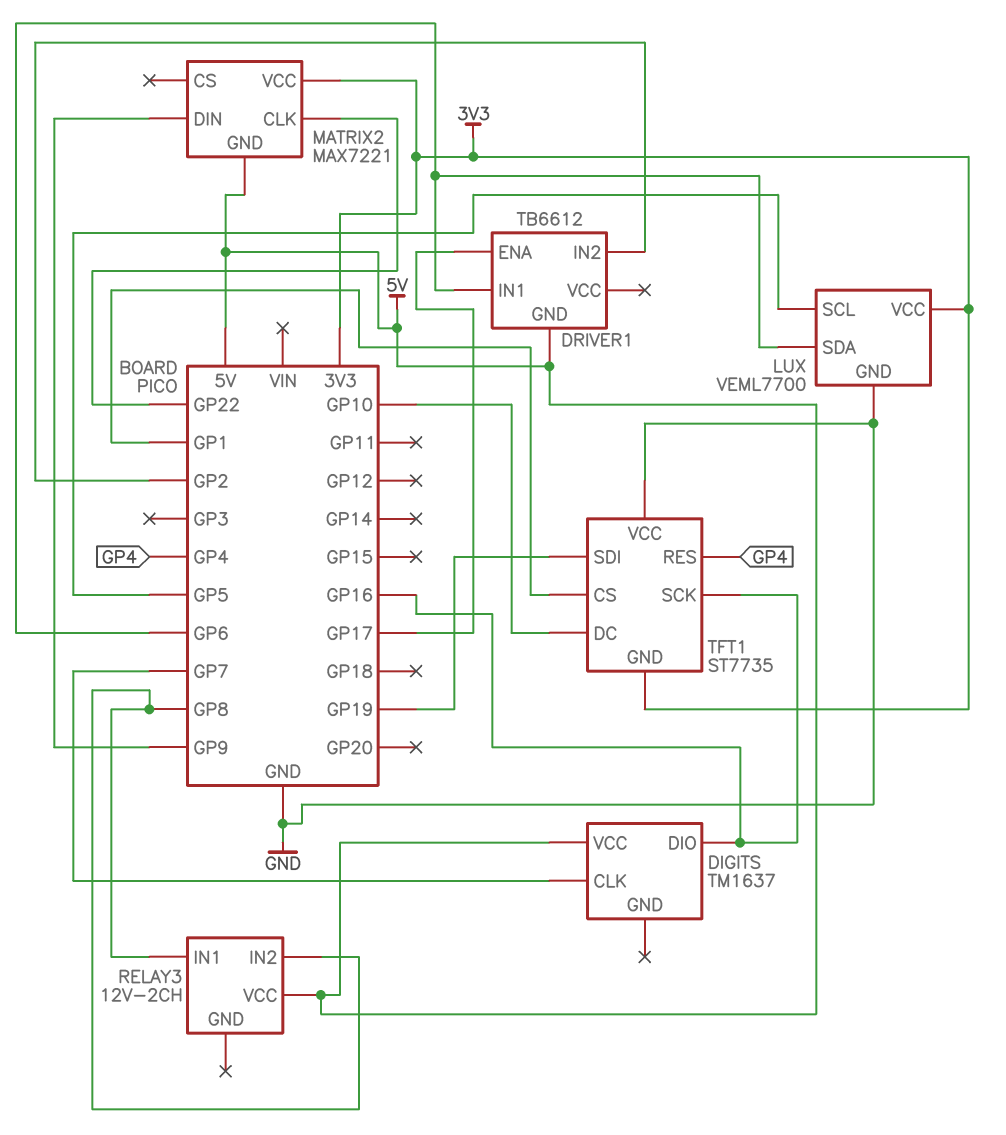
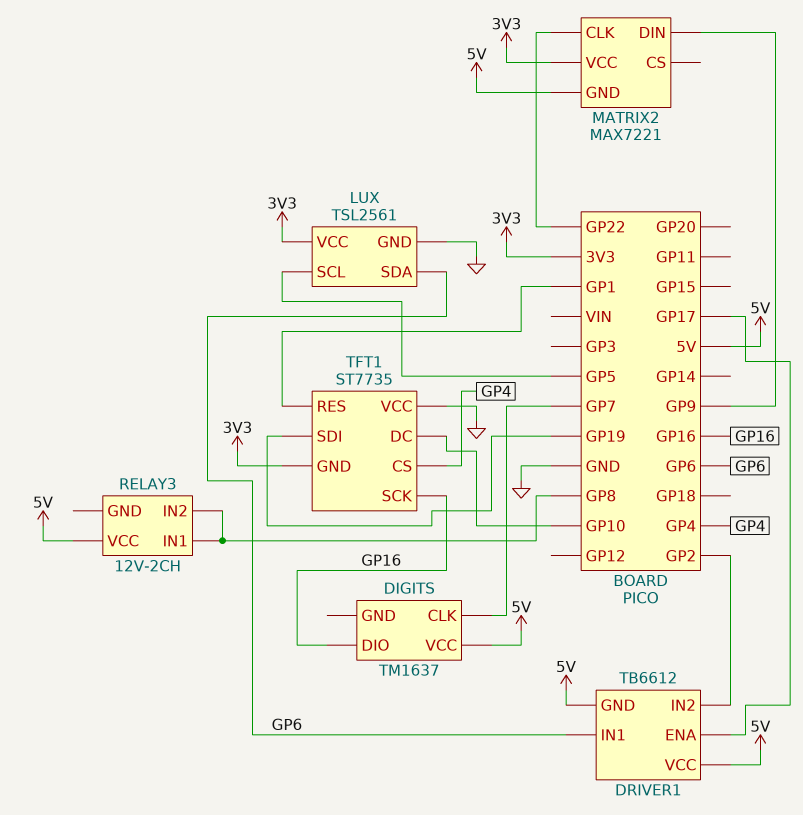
DRIVER1 pin VCC: none -> 5V
LUX: VEML7700 -> TSL2561
TFT1 pin CS: GP1 -> GP4
TFT1 pin RES: GP4 -> GP1

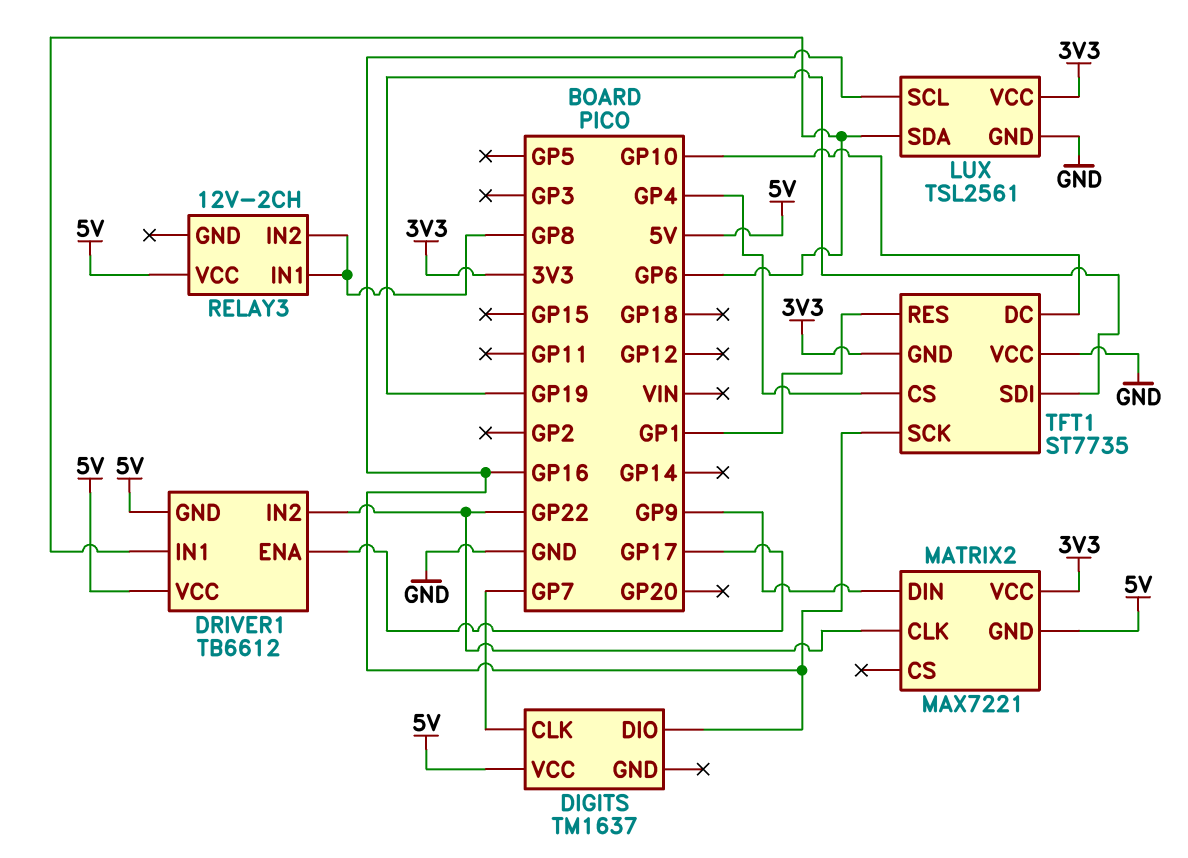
DRIVER1 pin IN2: GP2 -> GP22
LUX pin SCL: GP5 -> GP16

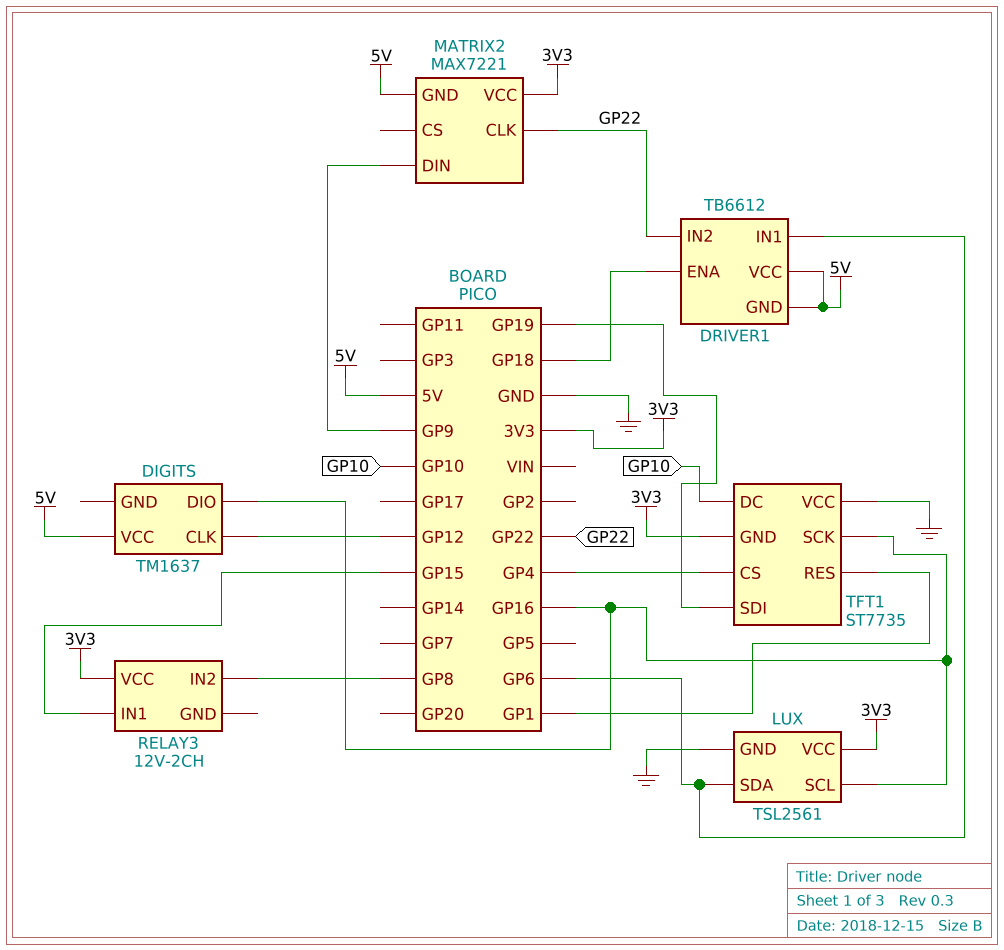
DIGITS pin CLK: GP7 -> GP12
DRIVER1 pin ENA: GP17 -> GP18
RELAY3 pin IN1: GP8 -> GP15
RELAY3 pin VCC: 5V -> 3V3

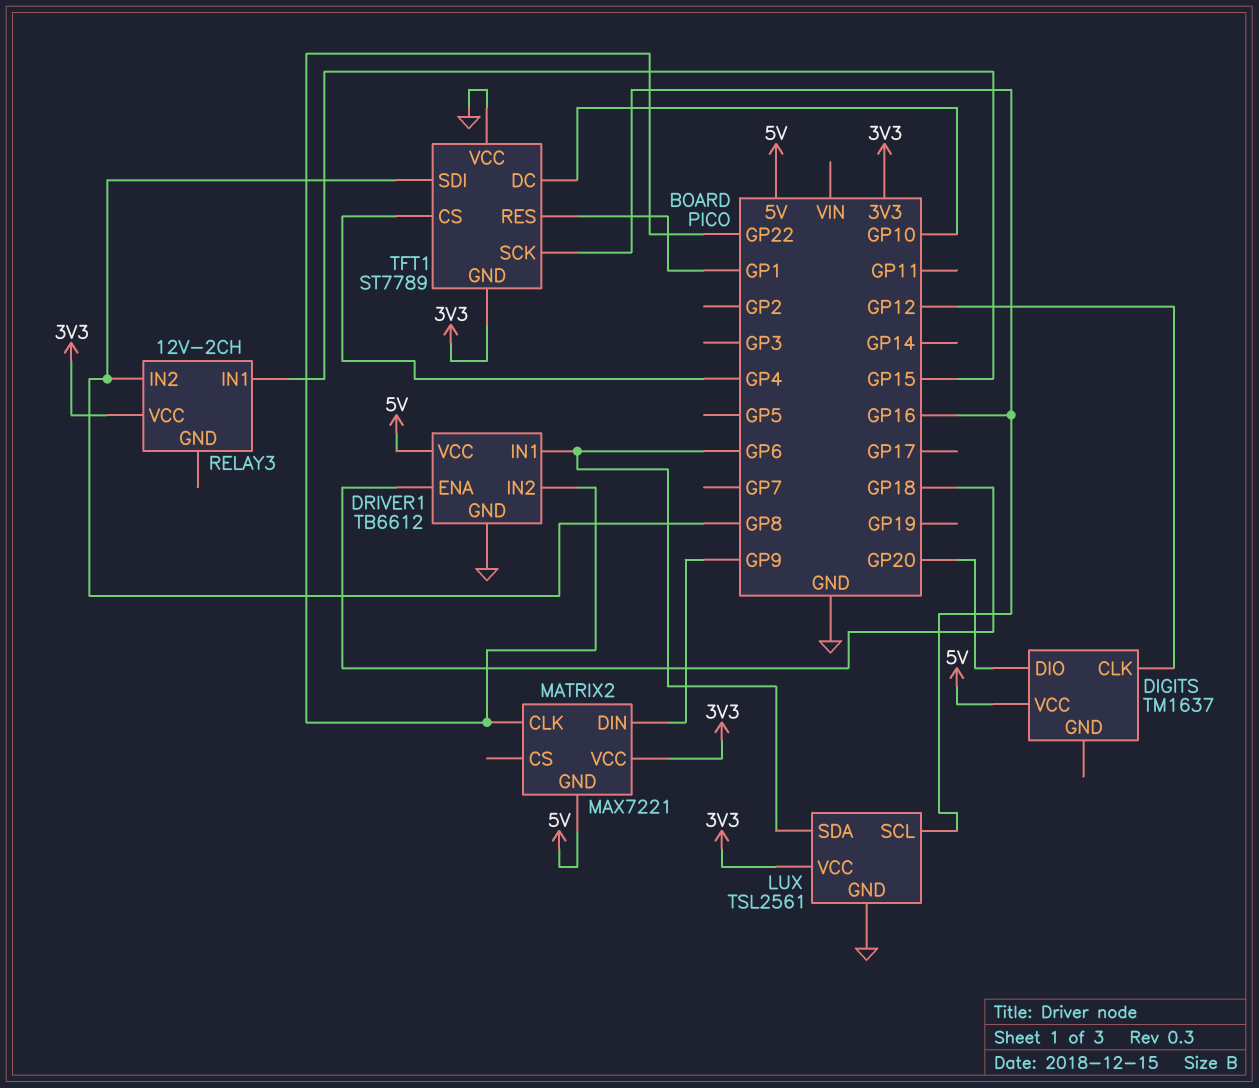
DIGITS pin DIO: GP16 -> GP20
DRIVER1 pin GND: 5V -> GND
TFT1: ST7735 -> ST7789
TFT1 pin SDI: GP19 -> GP8

